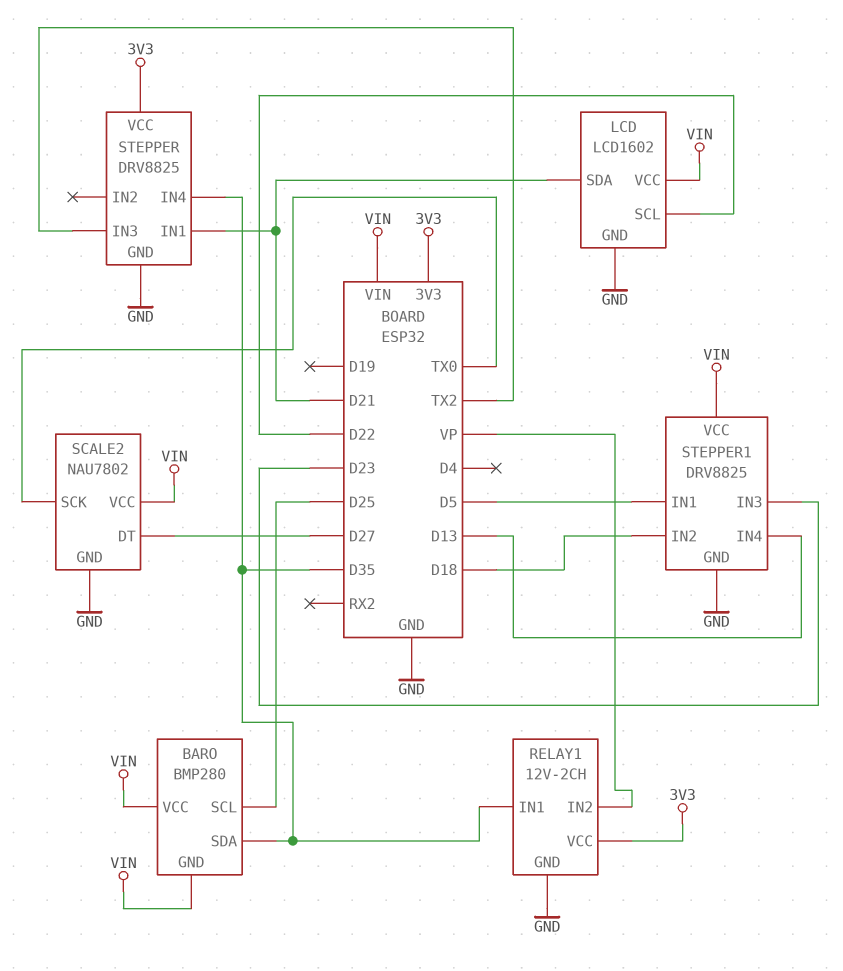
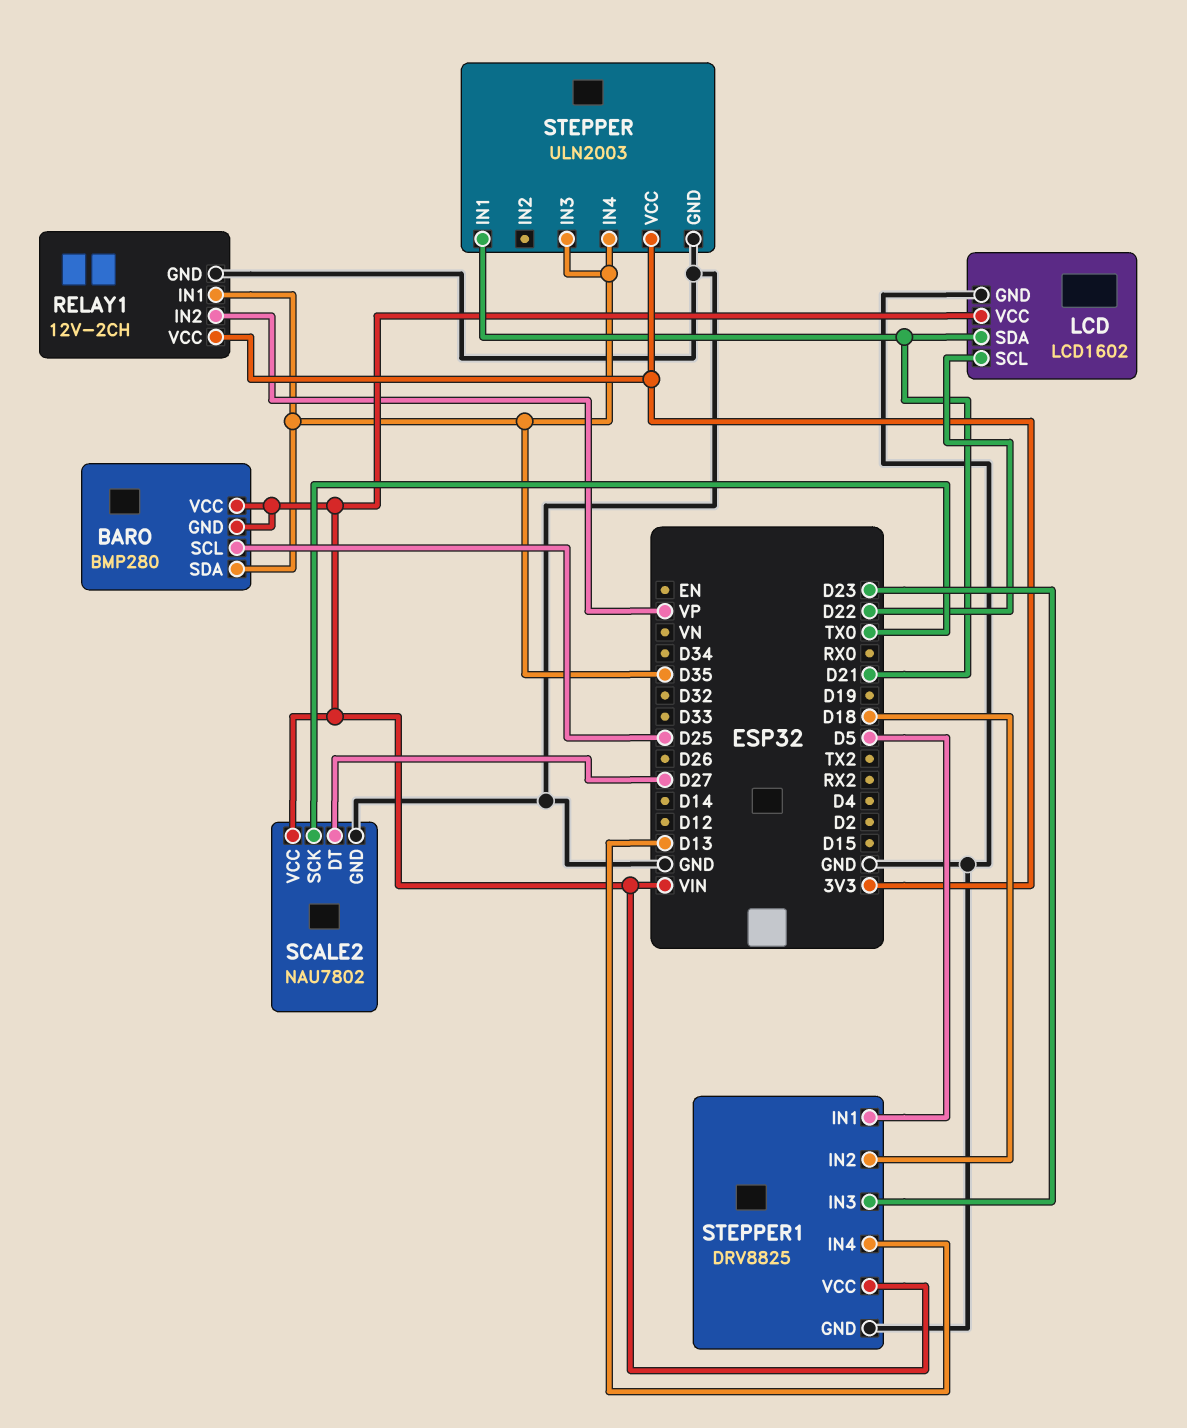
STEPPER: DRV8825 -> ULN2003
STEPPER pin IN3: TX2 -> D35

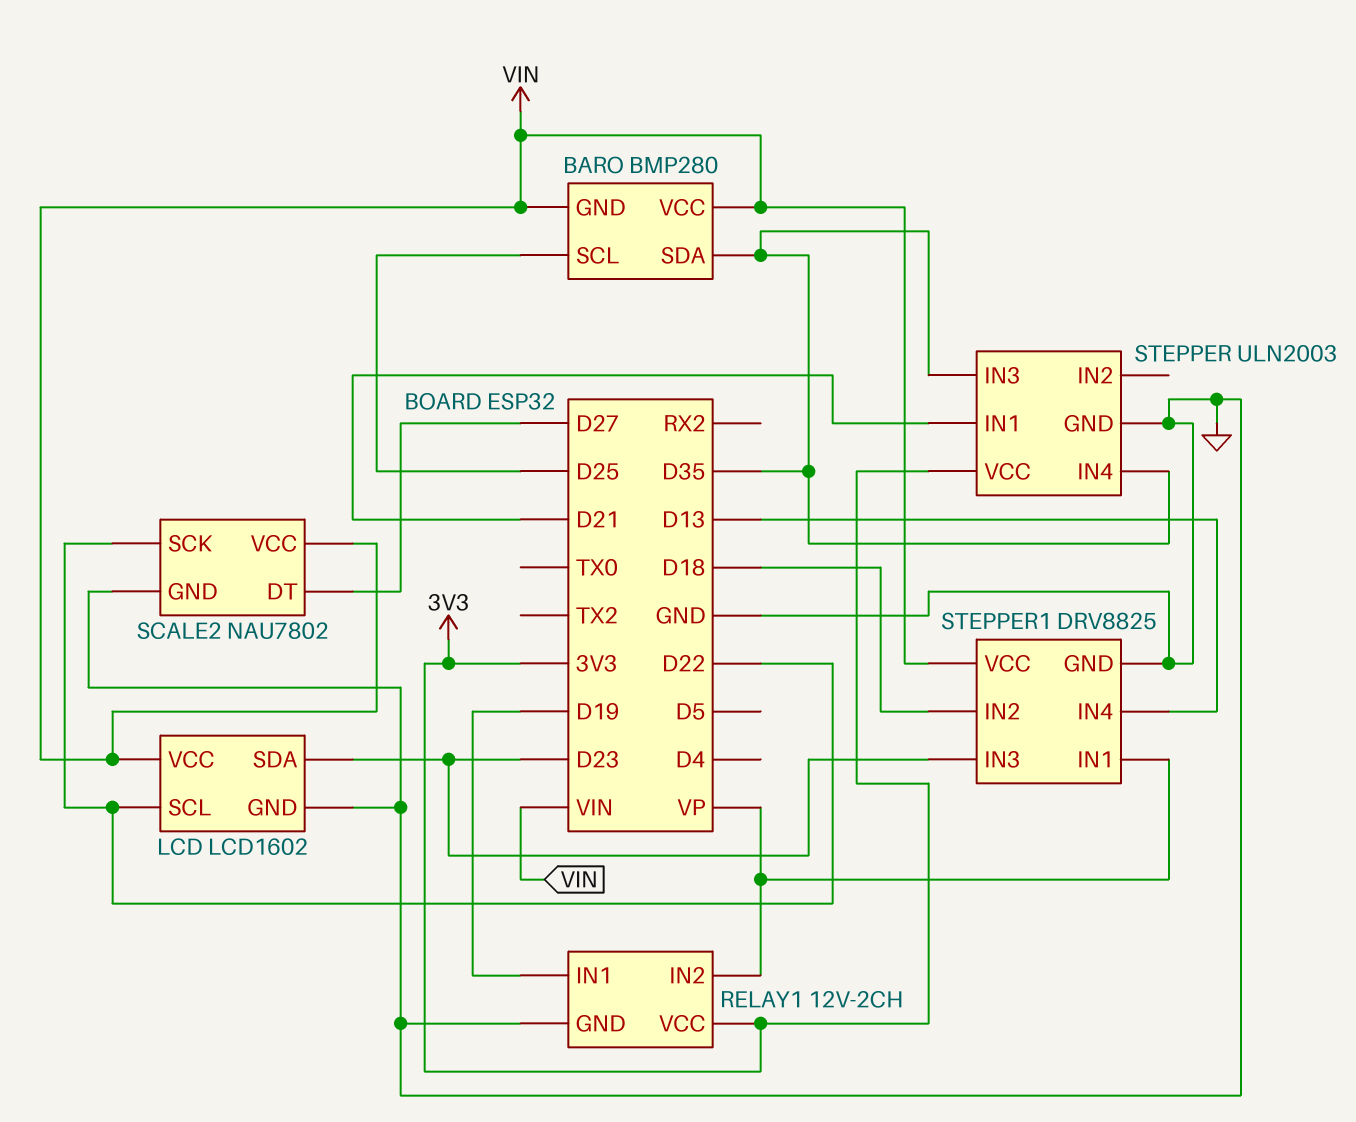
LCD pin SDA: D21 -> D23
RELAY1 pin IN1: D35 -> D19
SCALE2 pin SCK: TX0 -> D22
STEPPER1 pin IN1: D5 -> VP

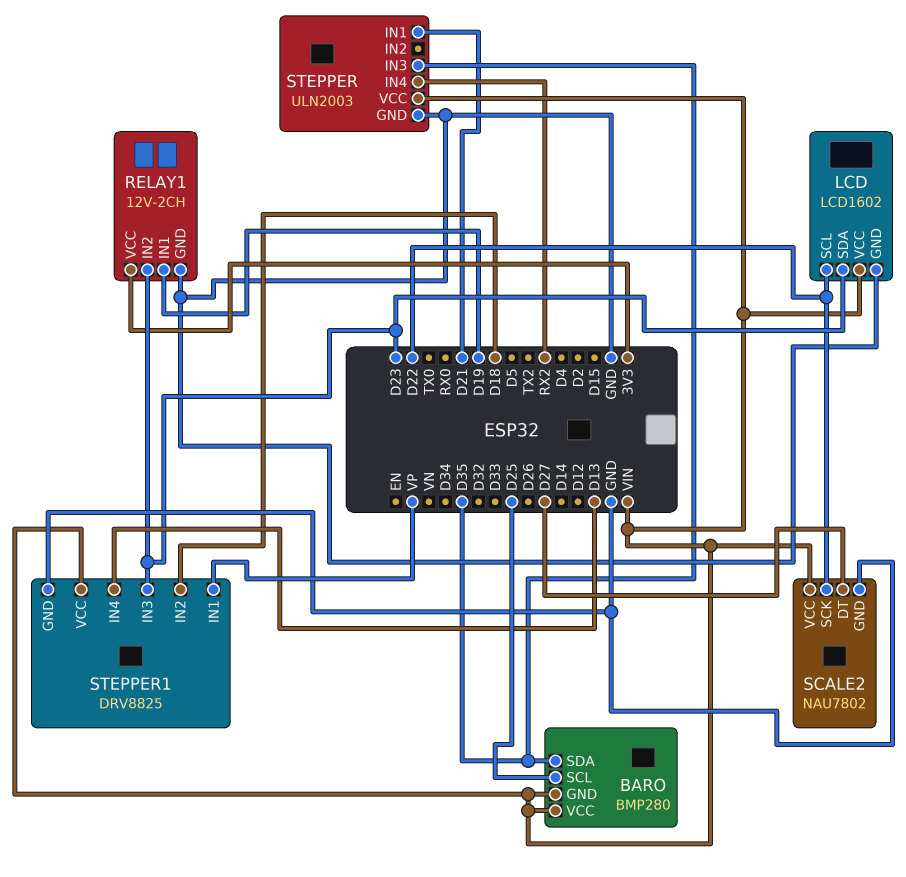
RELAY1 pin IN2: VP -> D23
STEPPER pin IN4: D35 -> RX2
STEPPER pin VCC: 3V3 -> VIN

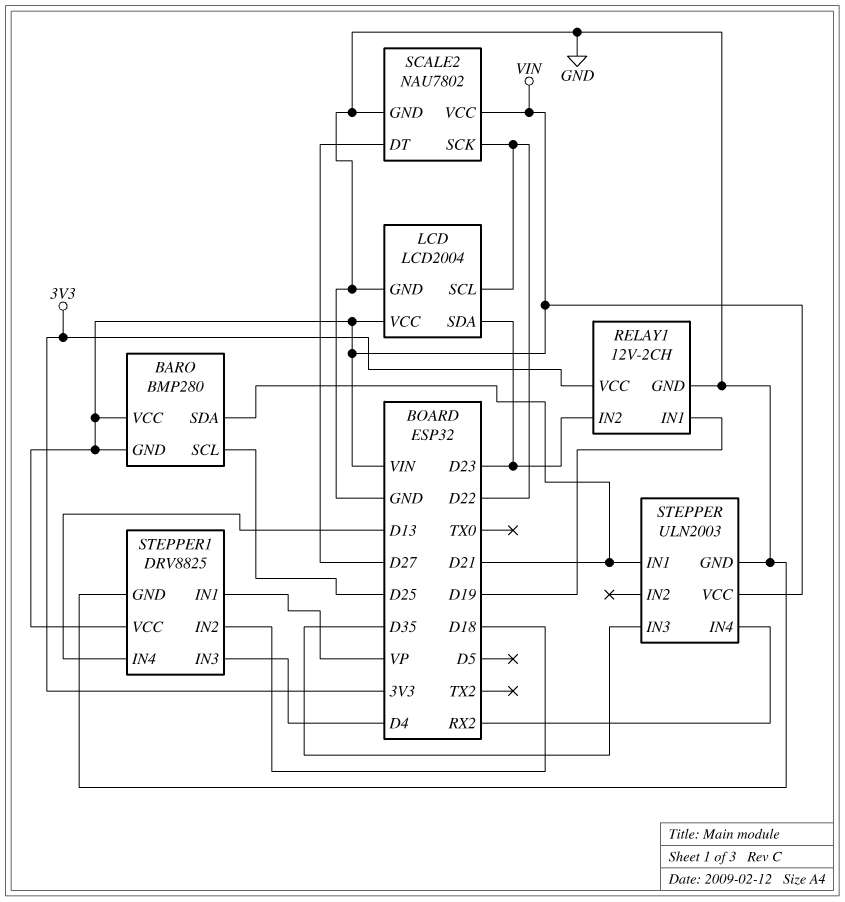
BARO pin SDA: D35 -> D21
LCD: LCD1602 -> LCD2004
STEPPER1 pin IN3: D23 -> D4

